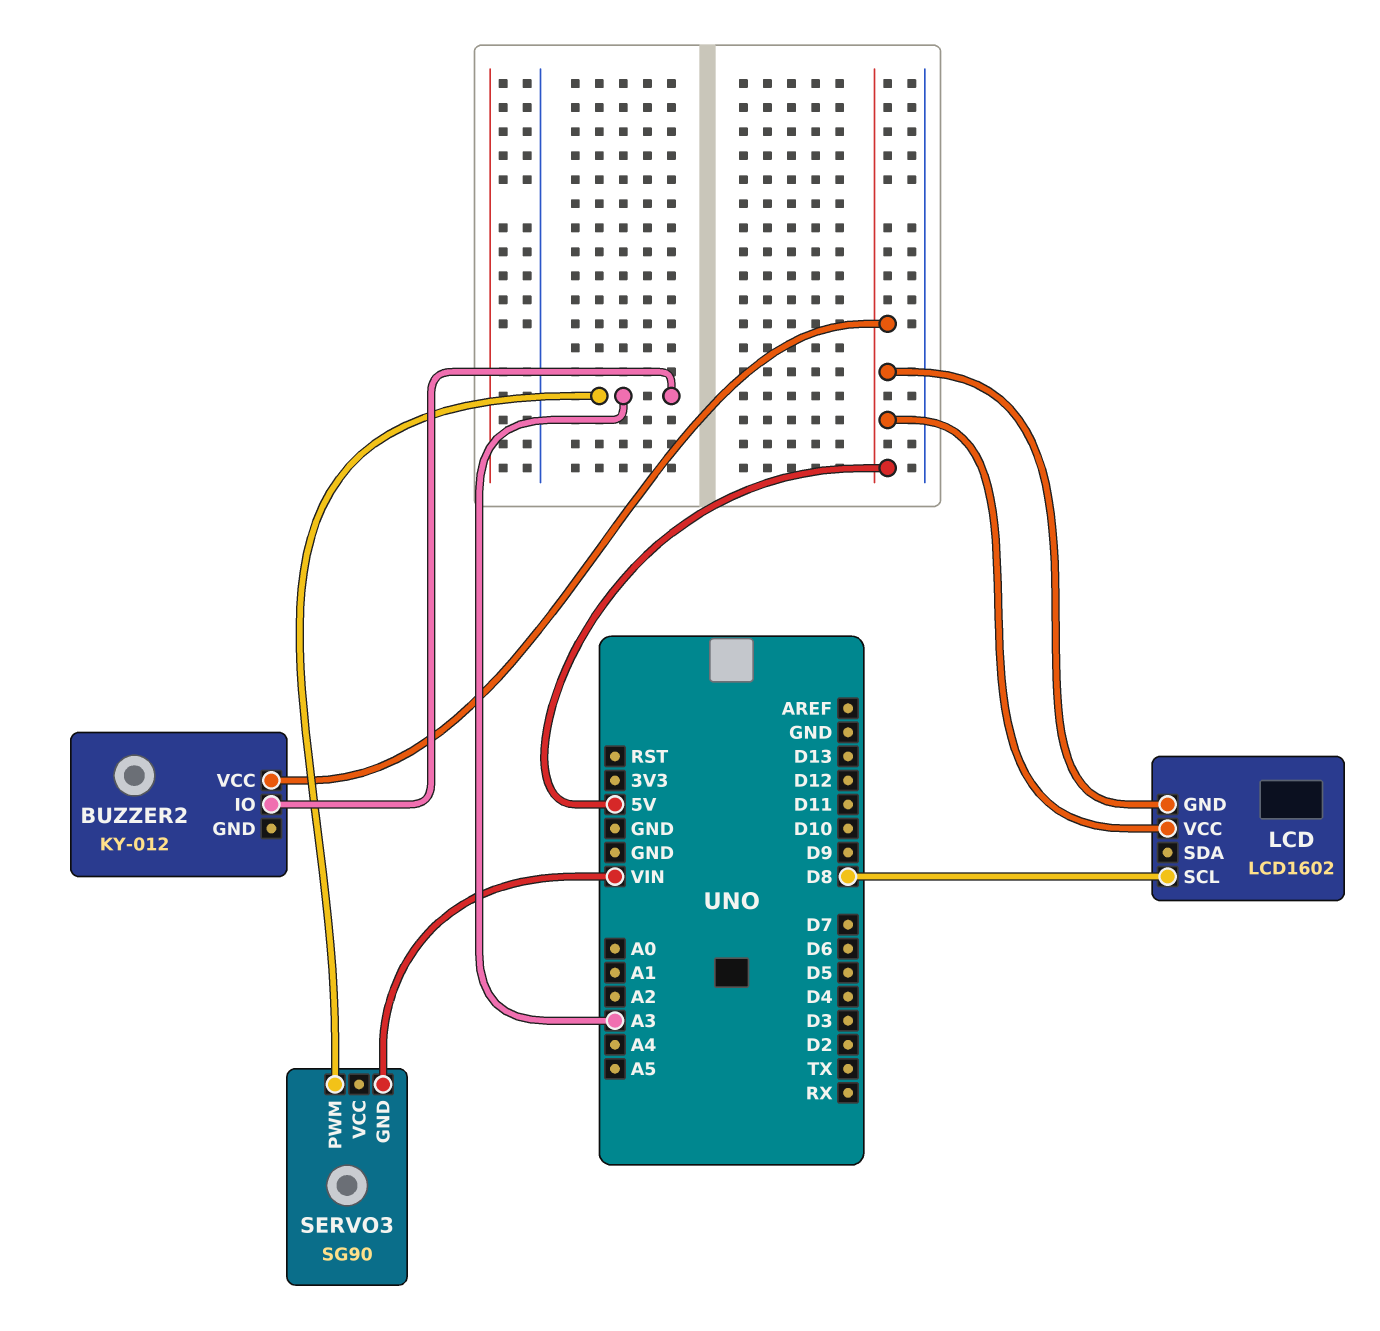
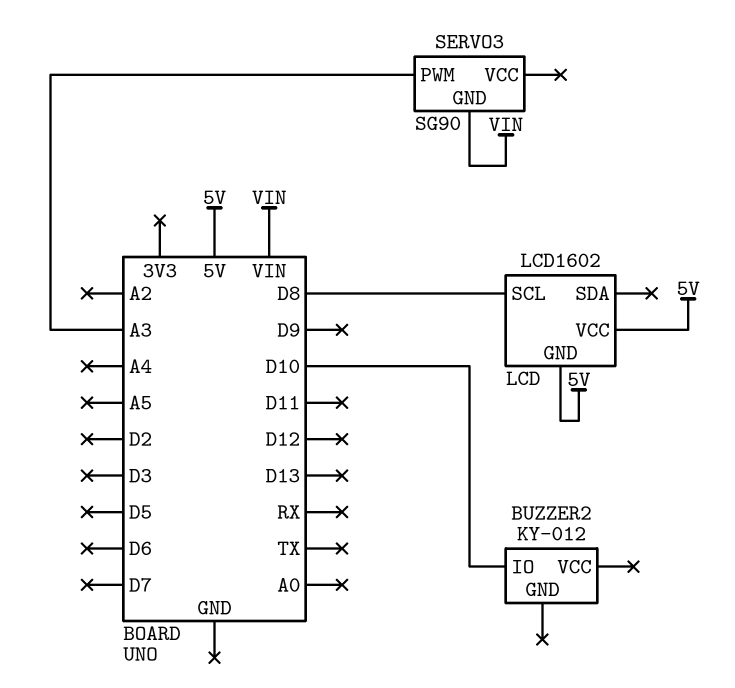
BUZZER2 pin IO: A3 -> D10
BUZZER2 pin VCC: 5V -> none

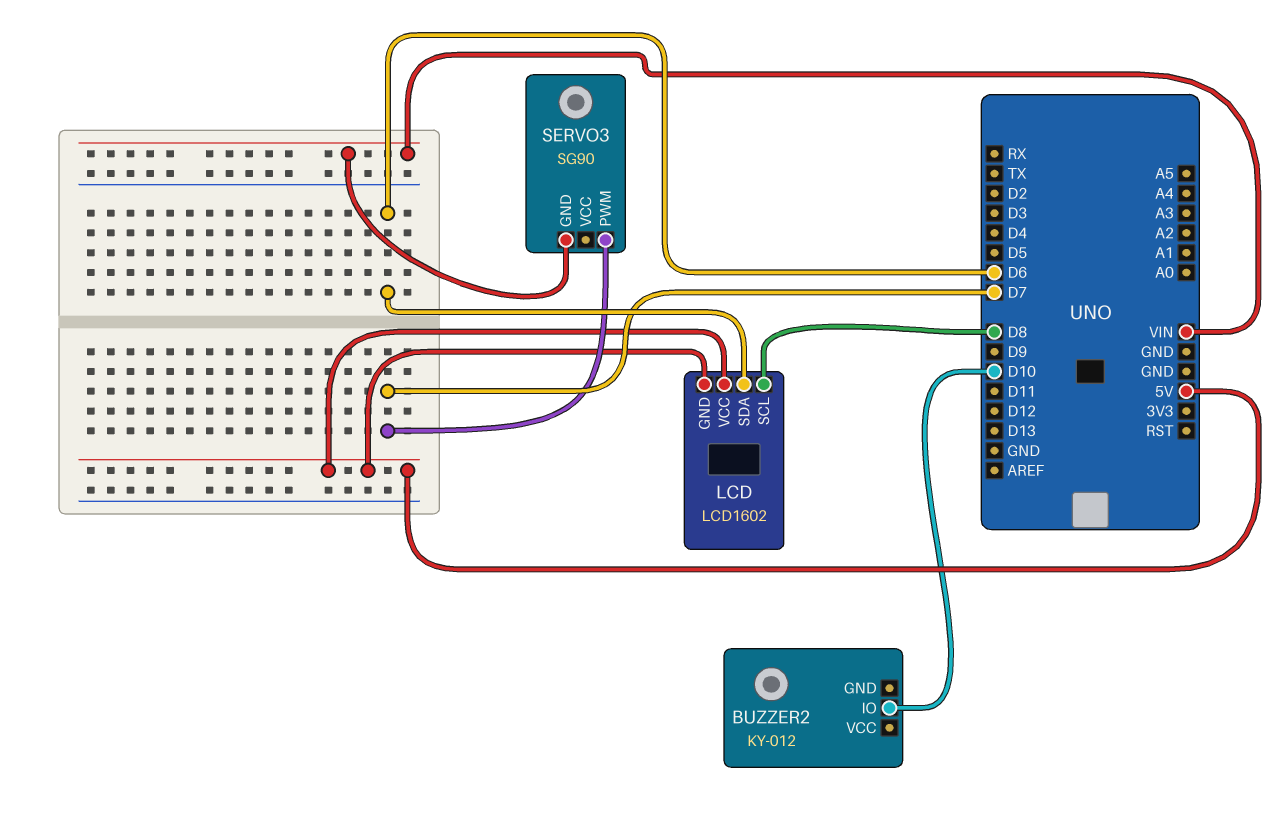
LCD pin SDA: none -> D6
SERVO3 pin PWM: A3 -> D7

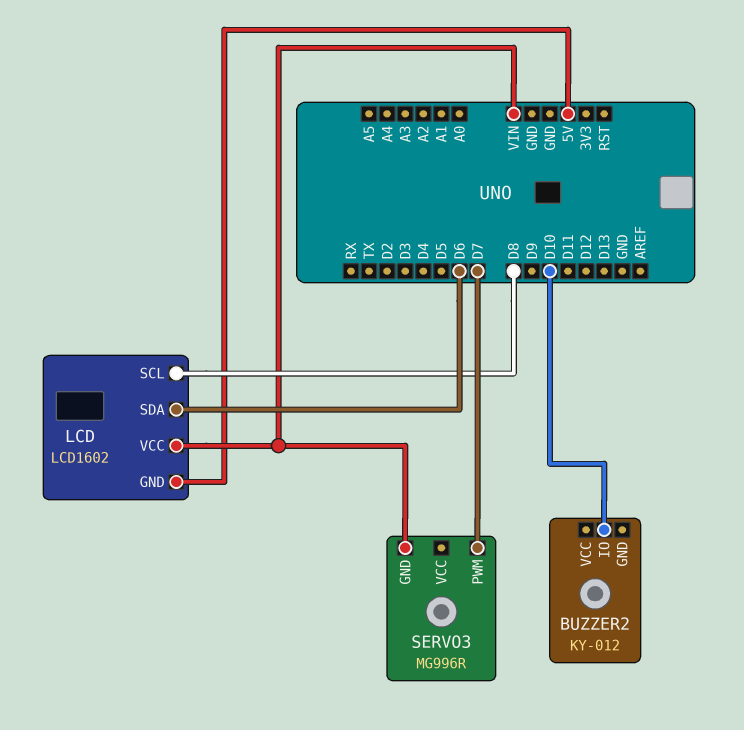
LCD pin VCC: 5V -> VIN
SERVO3: SG90 -> MG996R

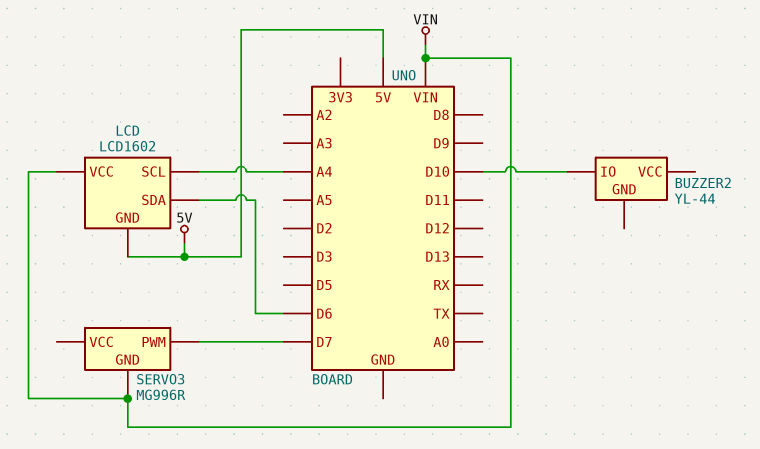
BUZZER2: KY-012 -> YL-44
LCD pin SCL: D8 -> A4

